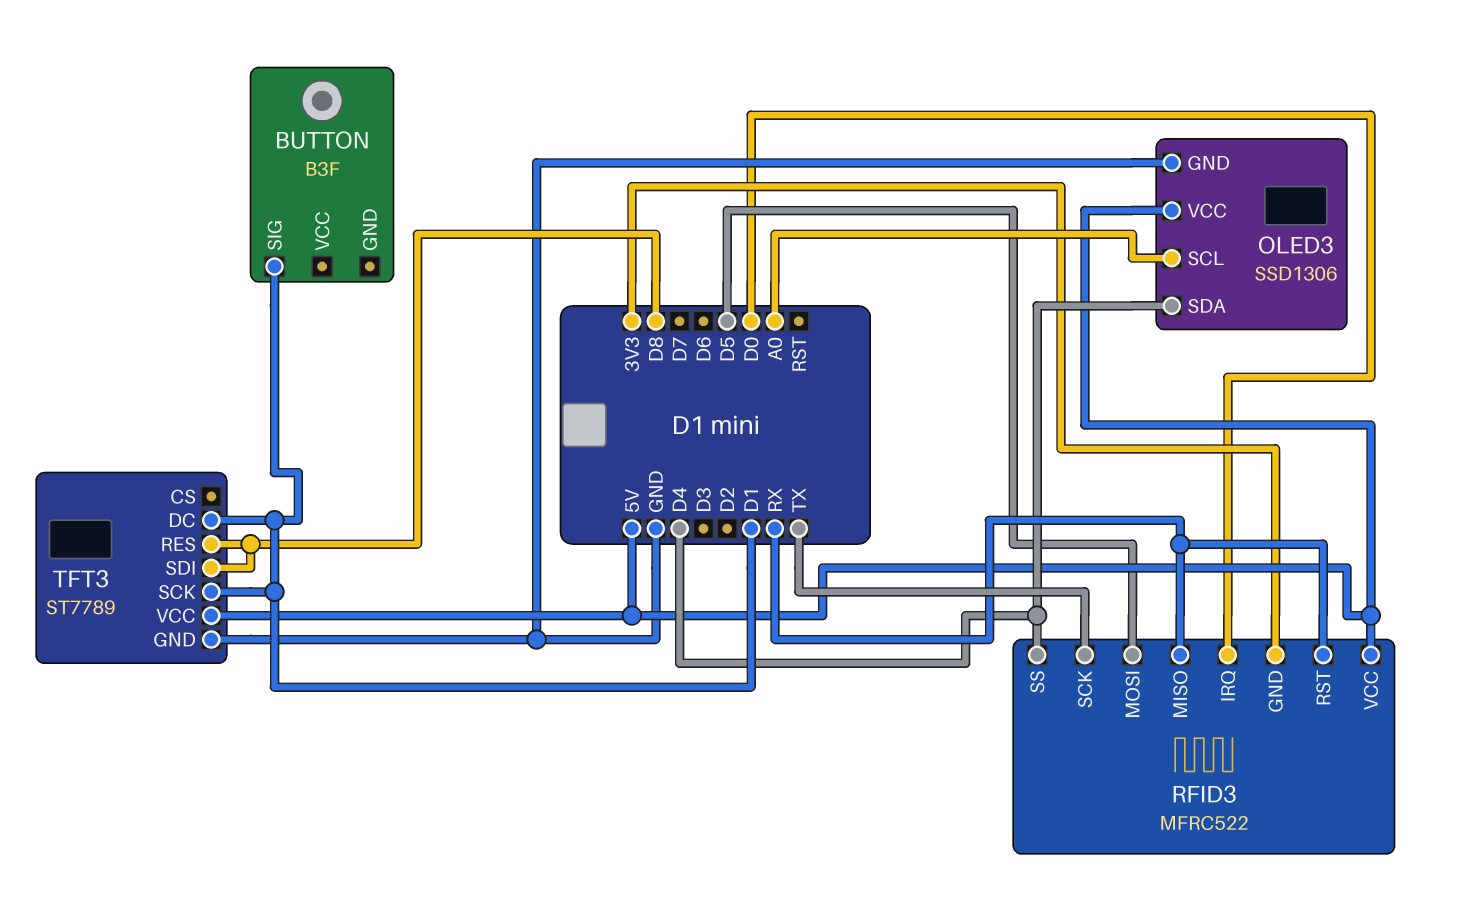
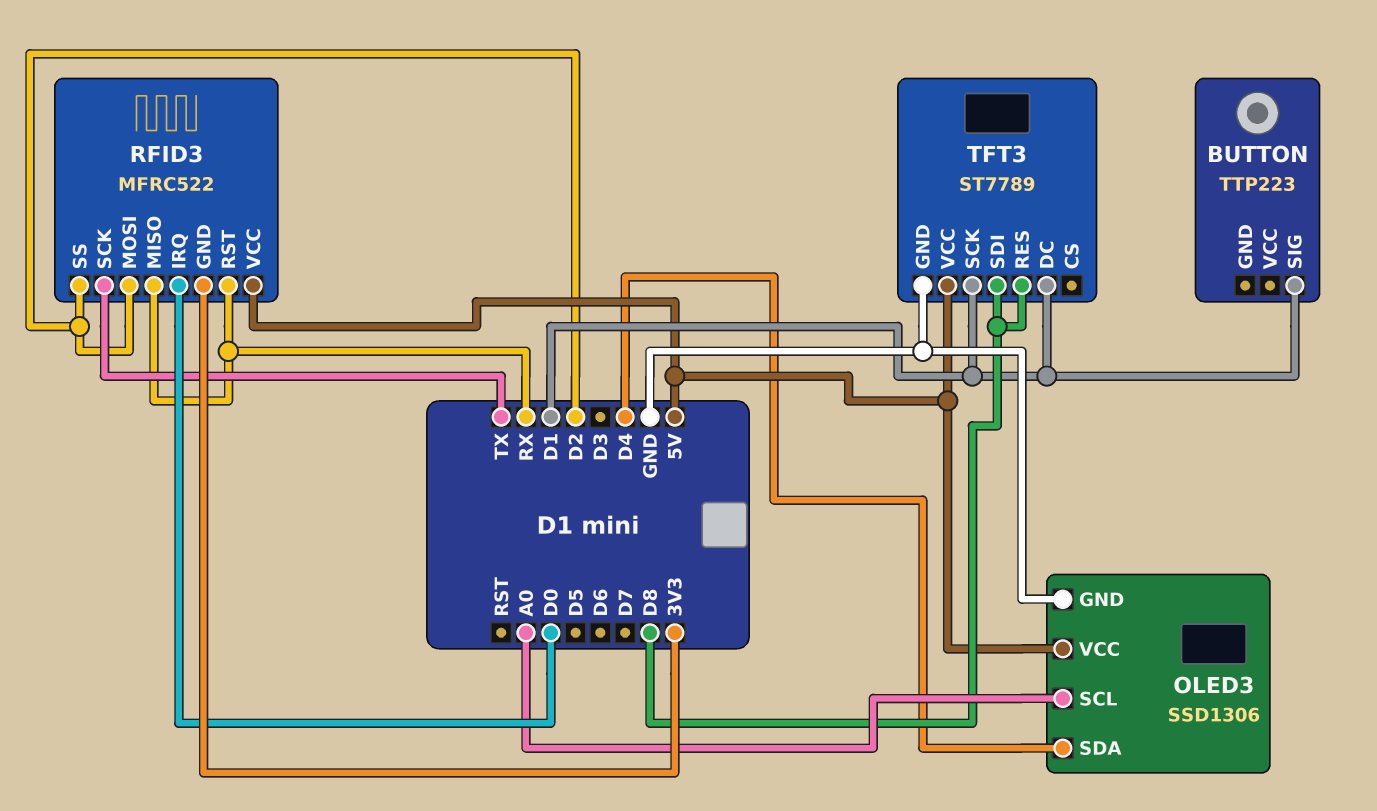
BUTTON: B3F -> TTP223
RFID3 pin MOSI: D5 -> D2
RFID3 pin SS: D4 -> D2

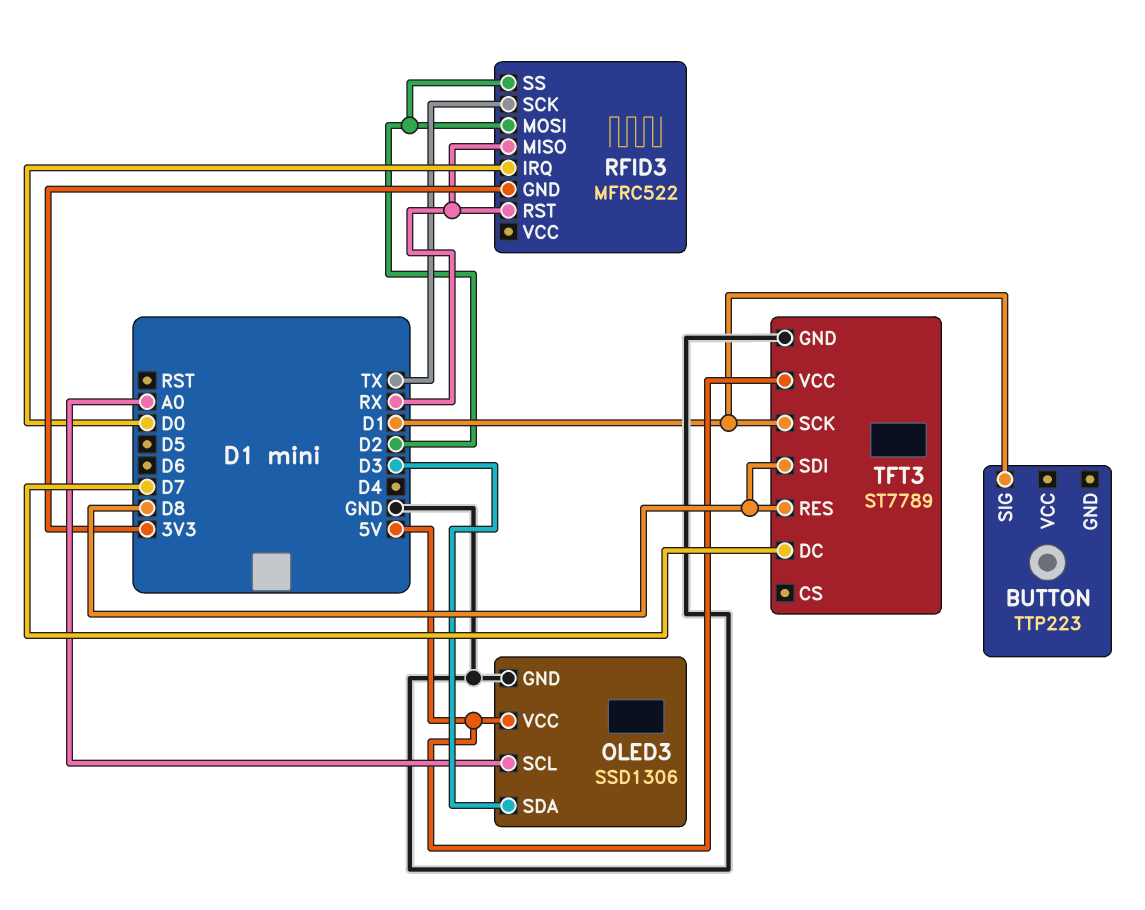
OLED3 pin SDA: D4 -> D3
RFID3 pin VCC: 5V -> none
TFT3 pin DC: D1 -> D7

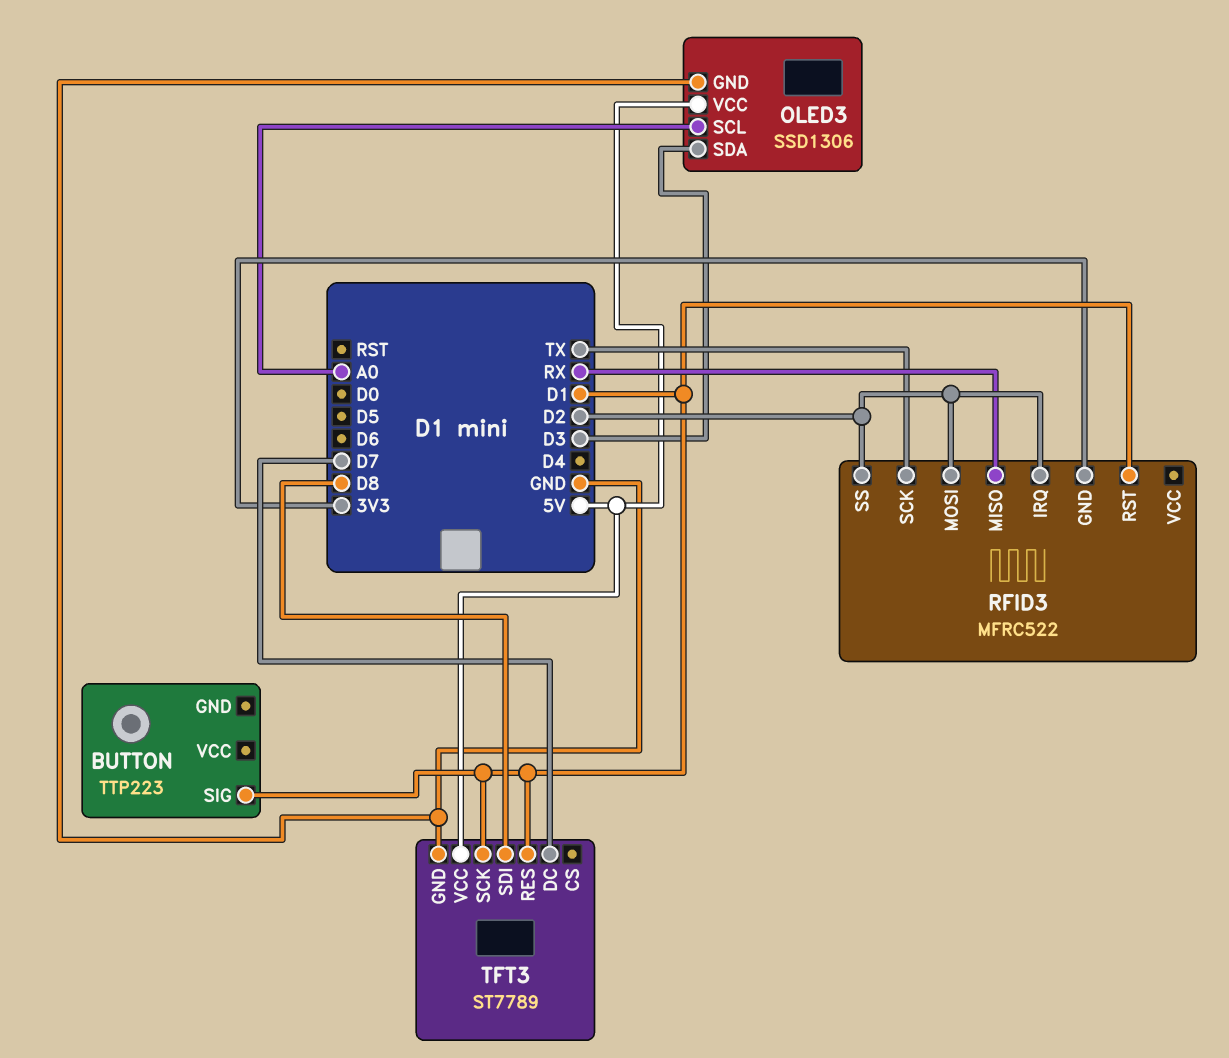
RFID3 pin IRQ: D0 -> D2
RFID3 pin RST: RX -> D1
TFT3 pin RES: D8 -> D1

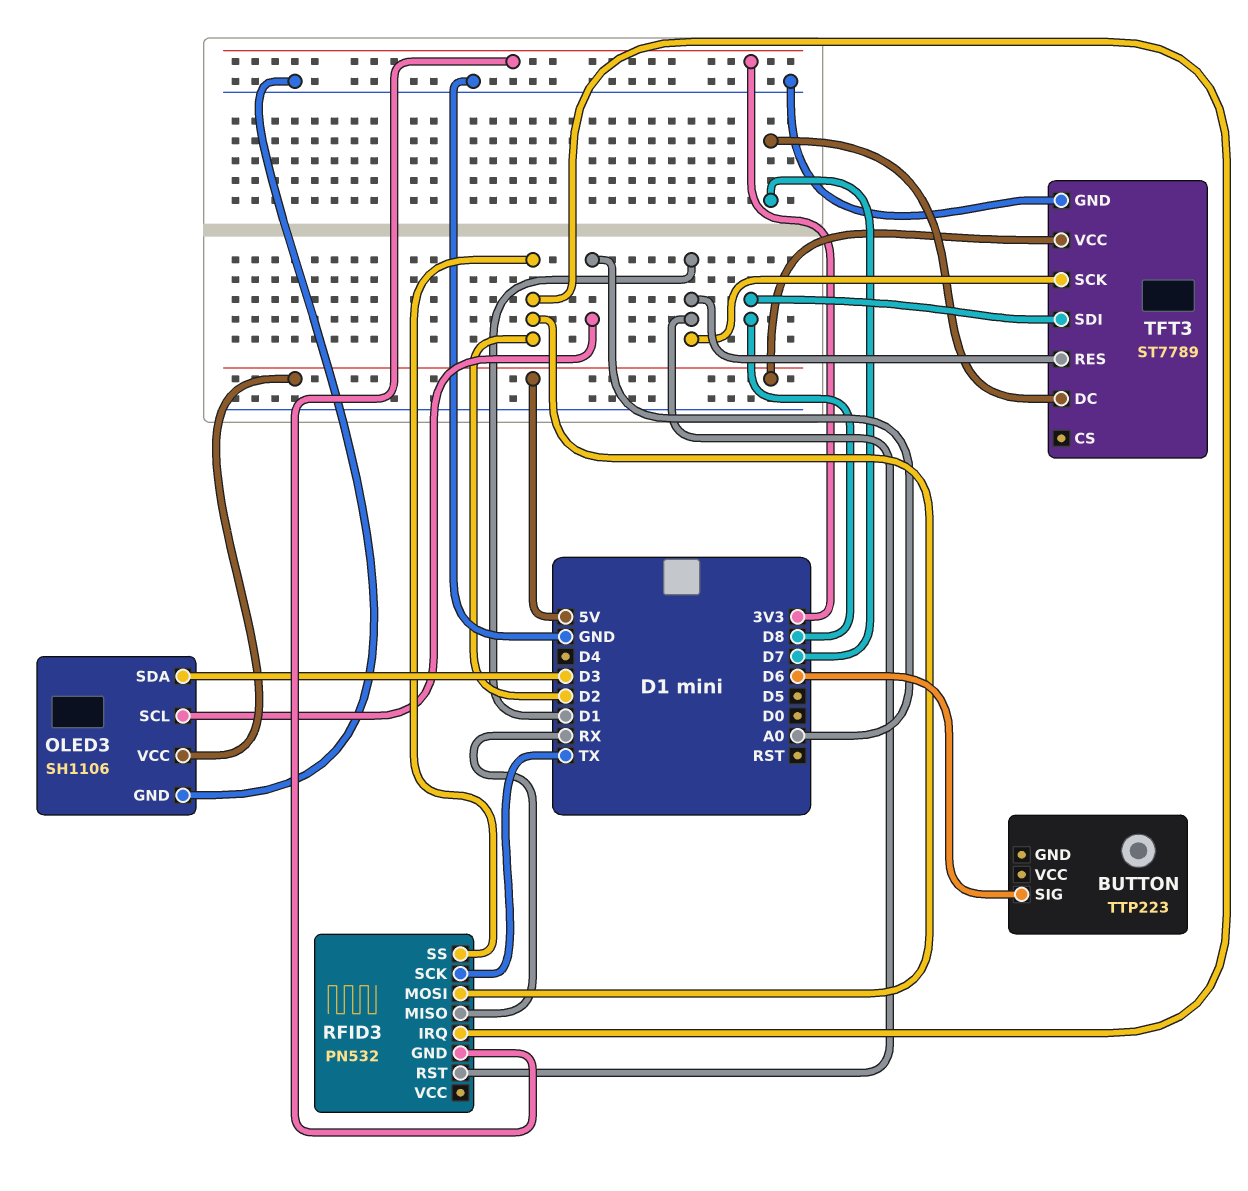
BUTTON pin SIG: D1 -> D6
OLED3: SSD1306 -> SH1106
RFID3: MFRC522 -> PN532

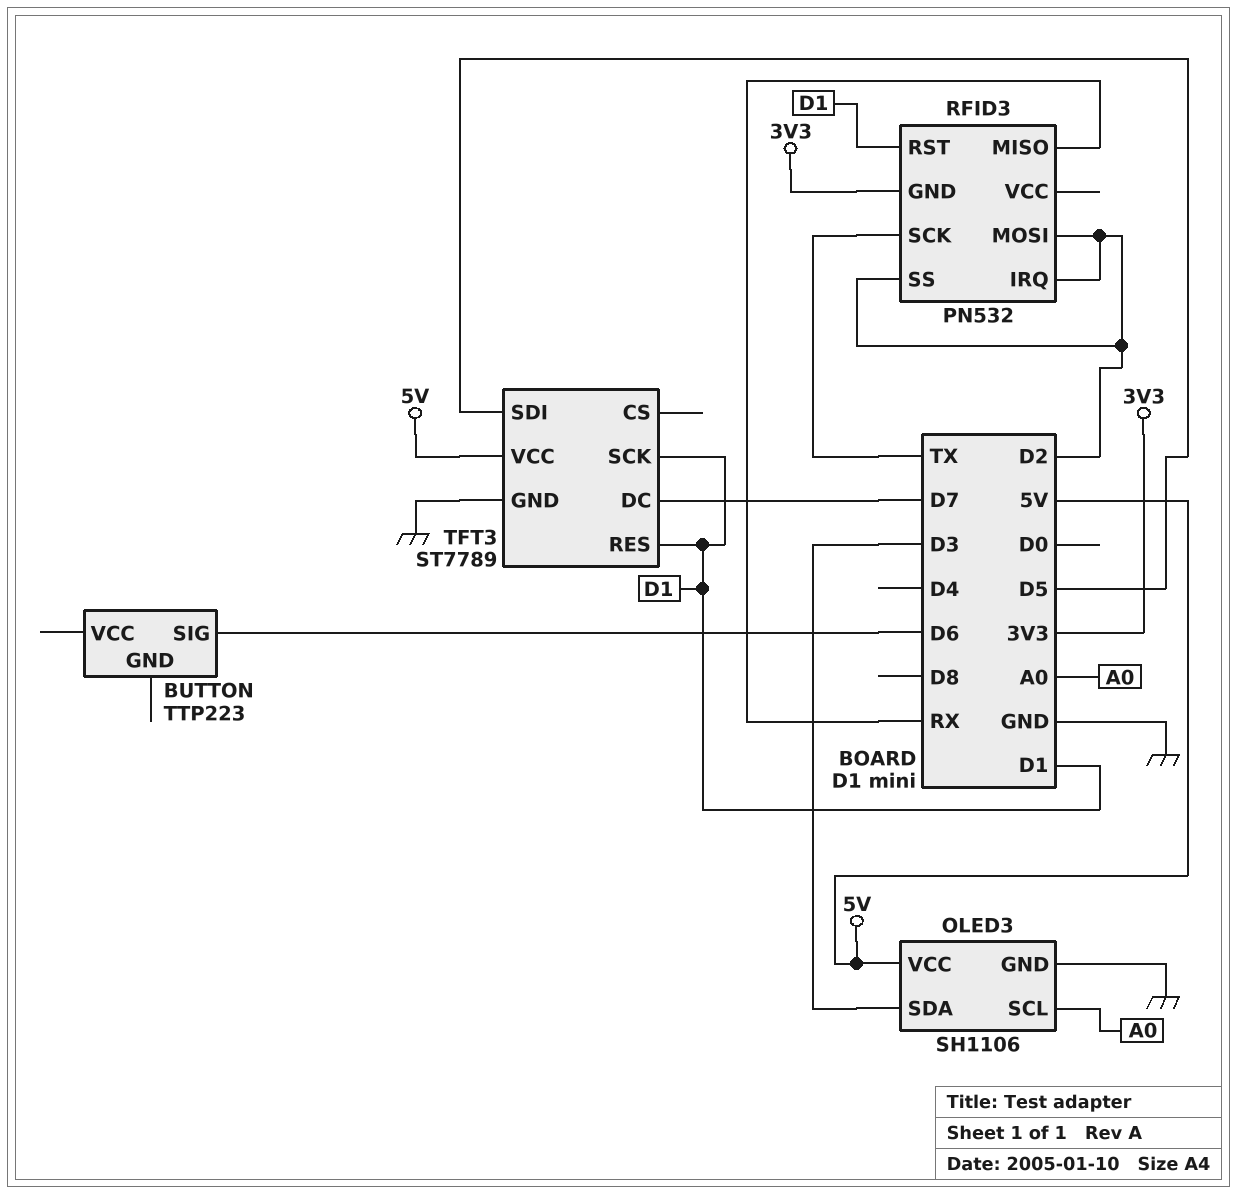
TFT3 pin SDI: D8 -> D5

